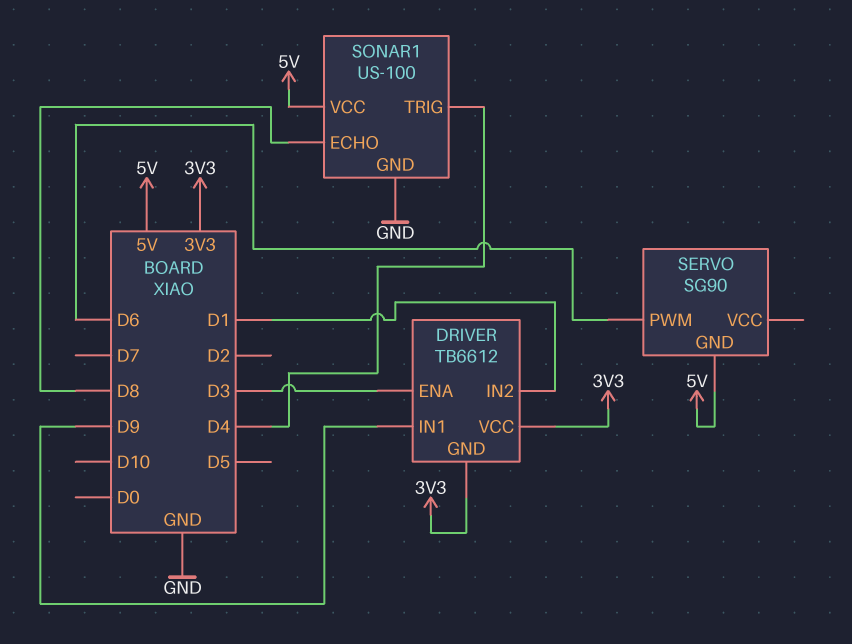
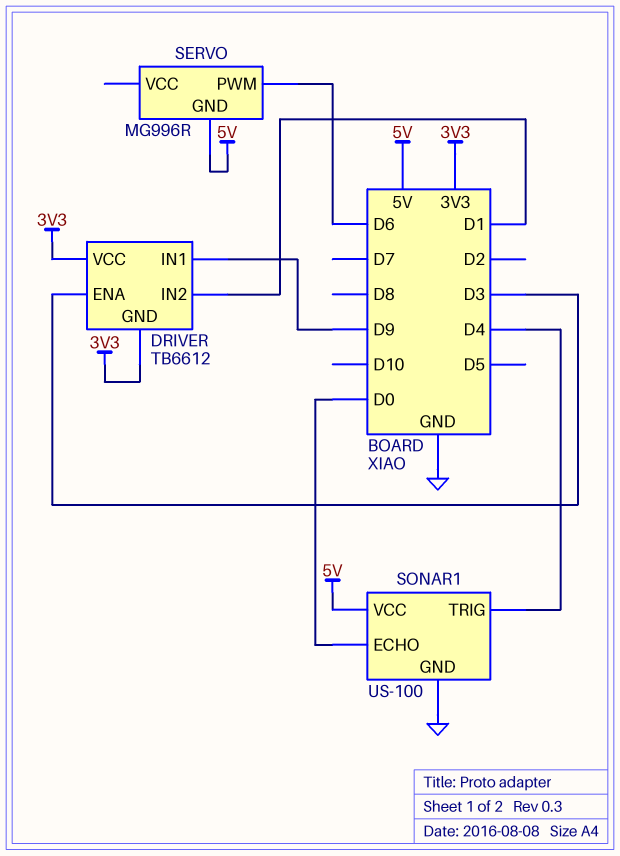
SERVO: SG90 -> MG996R
SONAR1 pin ECHO: D8 -> D0

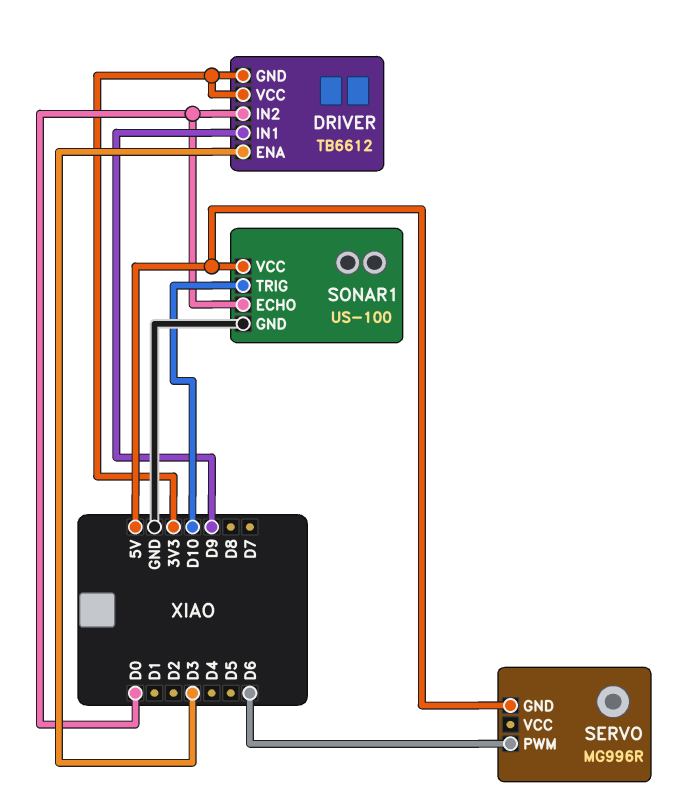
DRIVER pin IN2: D1 -> D0
SONAR1 pin TRIG: D4 -> D10

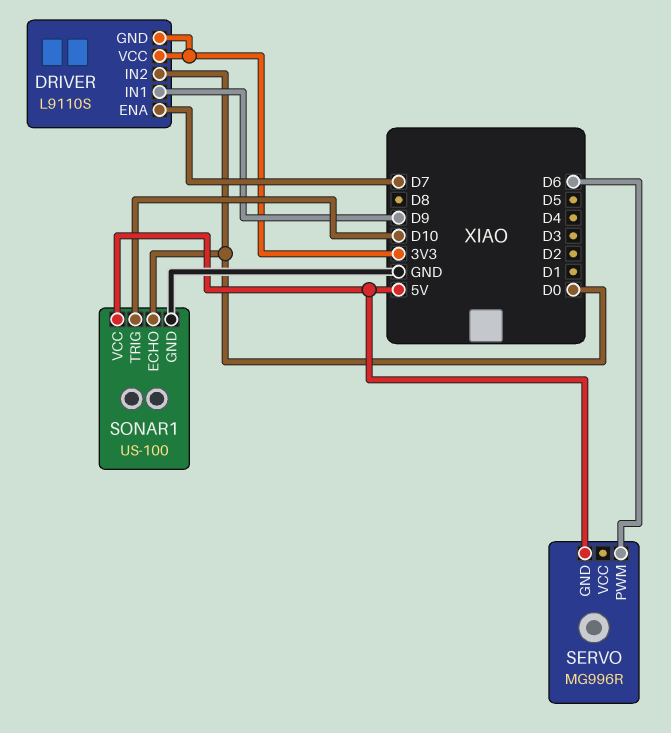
DRIVER: TB6612 -> L9110S
DRIVER pin ENA: D3 -> D7

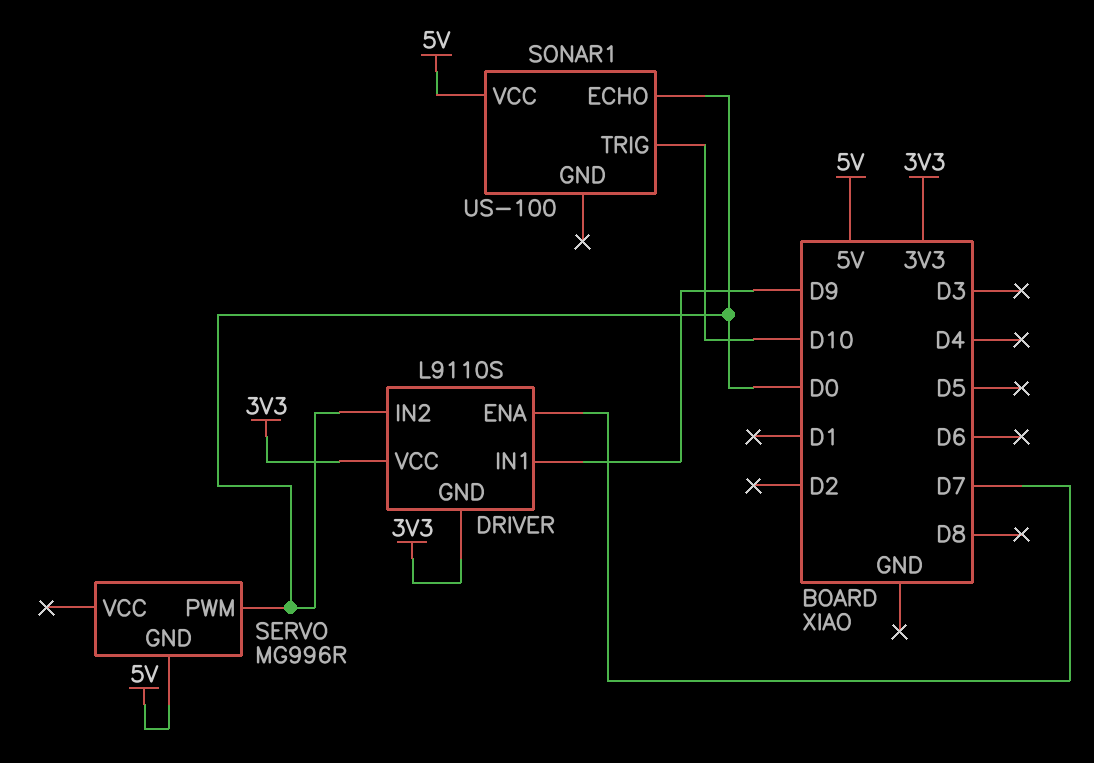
SERVO pin PWM: D6 -> D0
SONAR1 pin GND: GND -> none

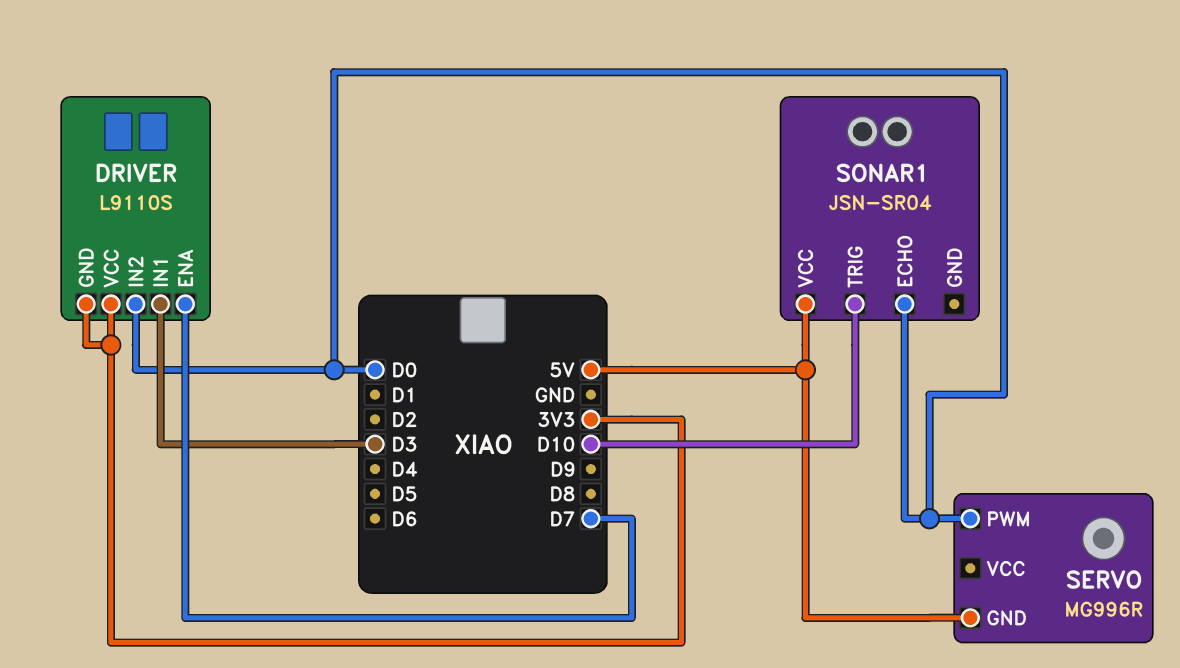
DRIVER pin IN1: D9 -> D3
SONAR1: US-100 -> JSN-SR04

